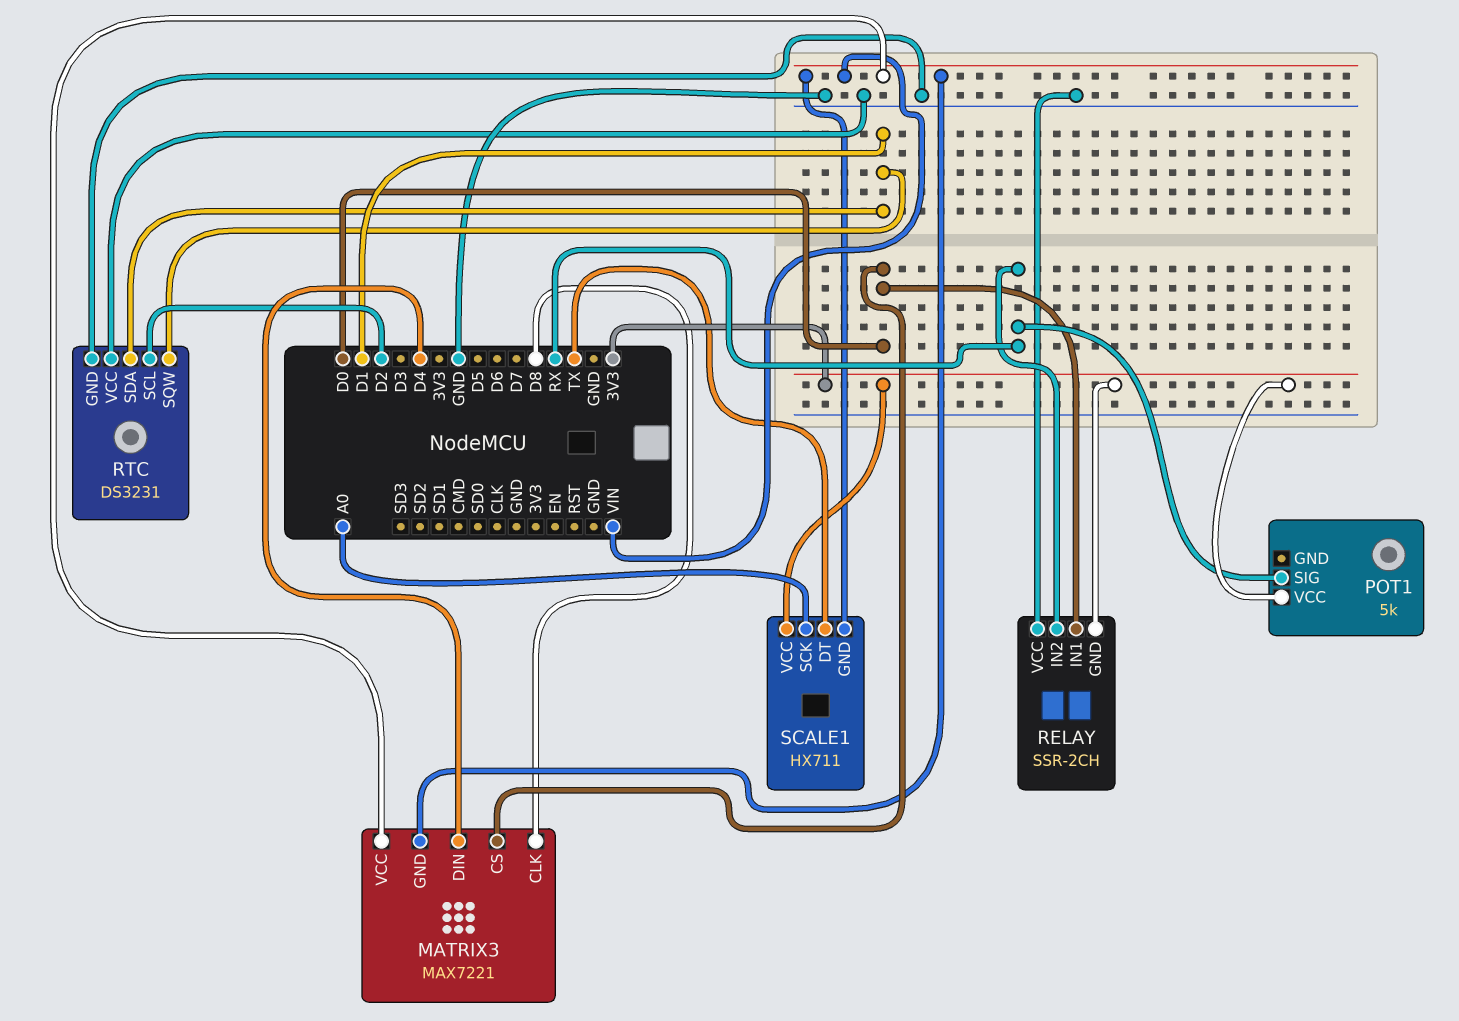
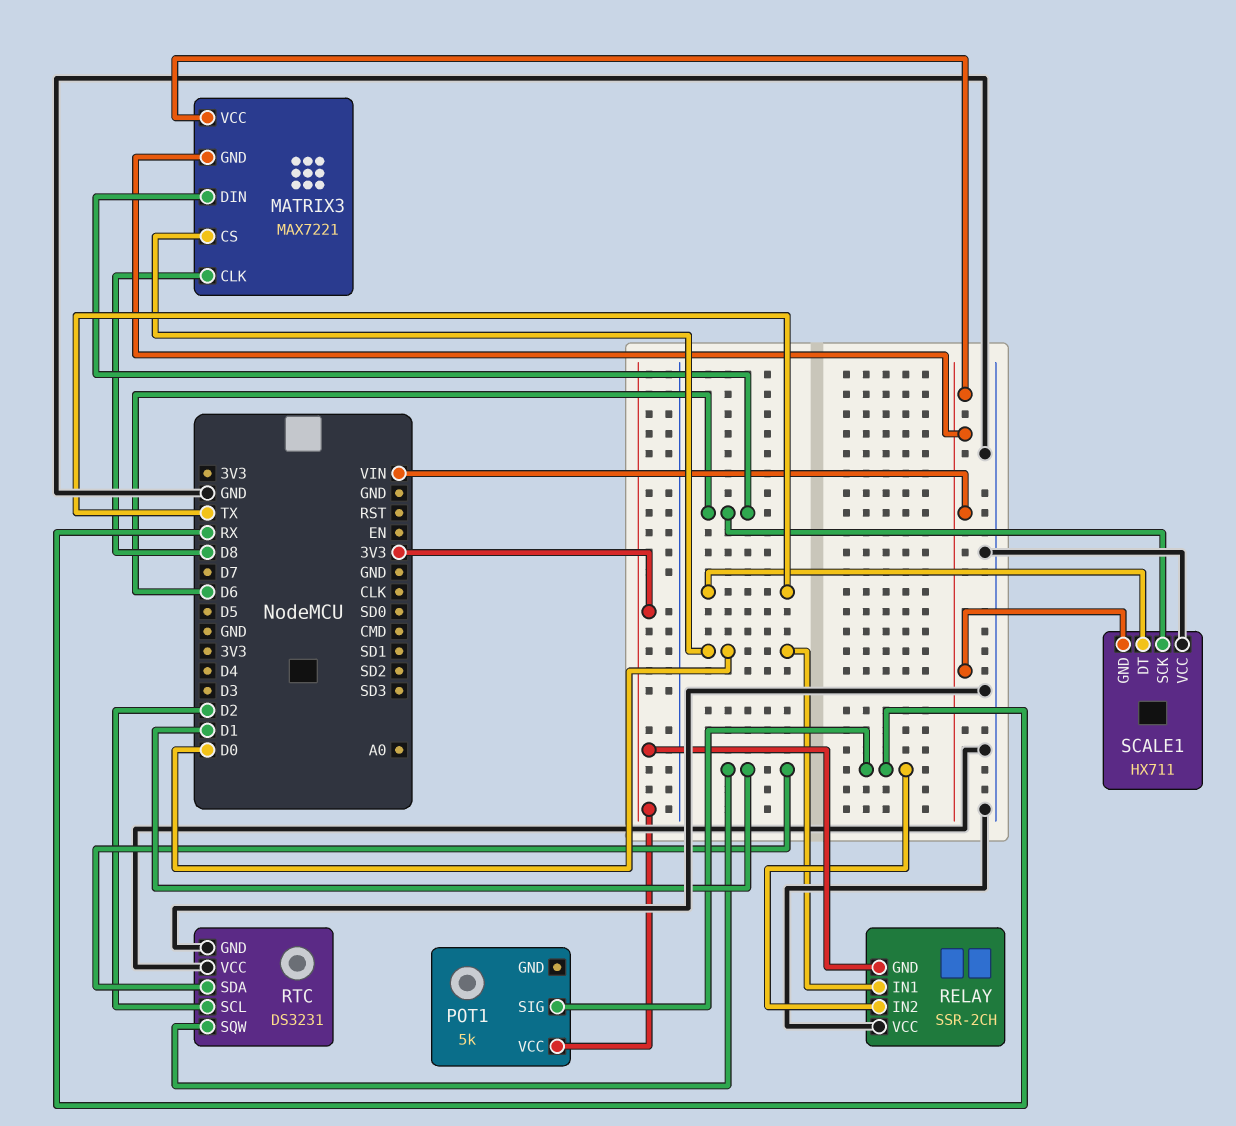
MATRIX3 pin DIN: D4 -> D6
SCALE1 pin SCK: A0 -> D6
SCALE1 pin VCC: 3V3 -> GND

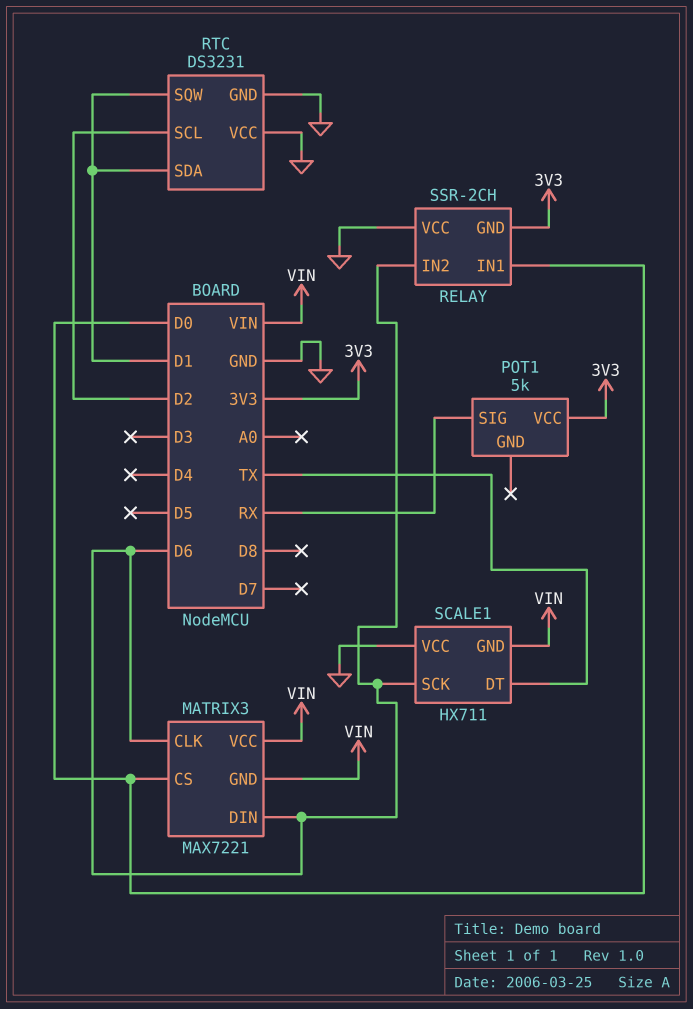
MATRIX3 pin CLK: D8 -> D6
RELAY pin IN2: RX -> D6

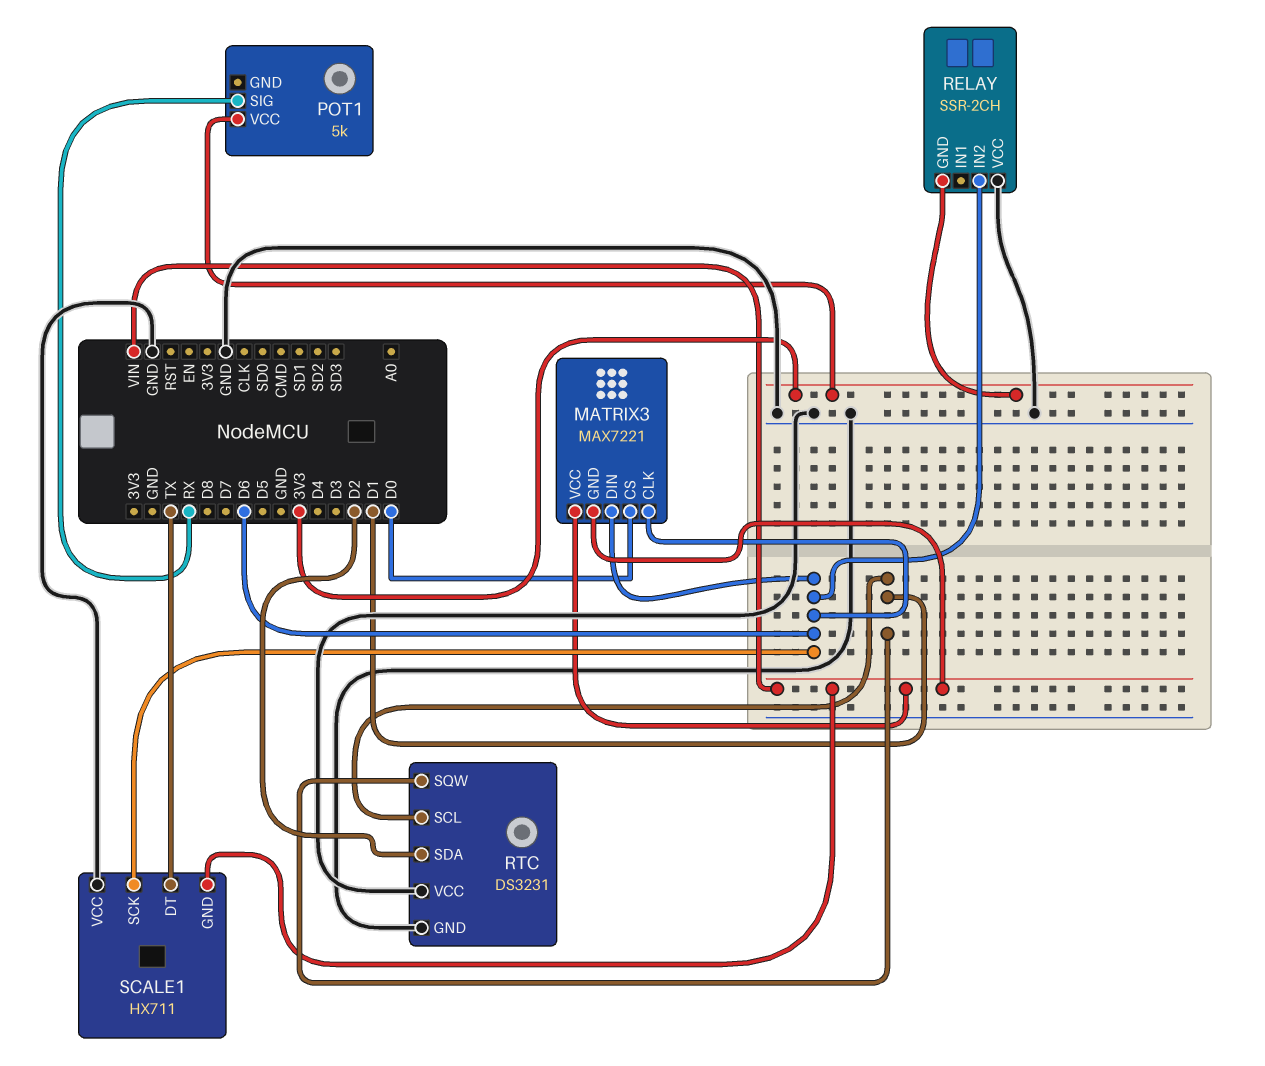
RELAY pin IN1: D0 -> none
RTC pin SCL: D2 -> D1
RTC pin SDA: D1 -> D2

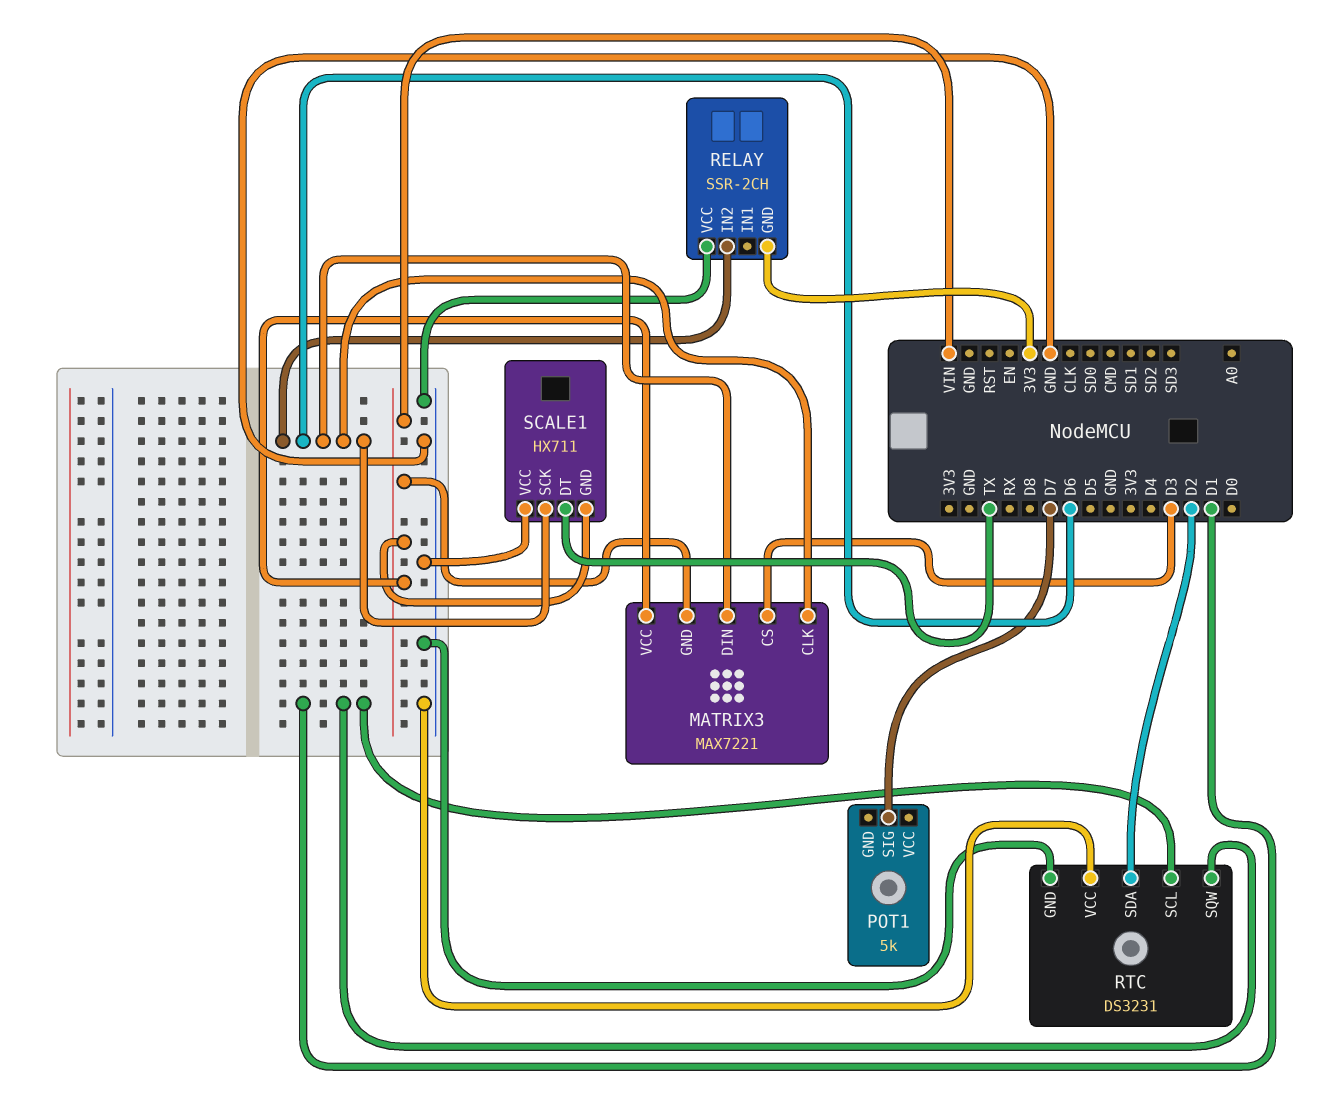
MATRIX3 pin CS: D0 -> D3
POT1 pin SIG: RX -> D7
POT1 pin VCC: 3V3 -> none

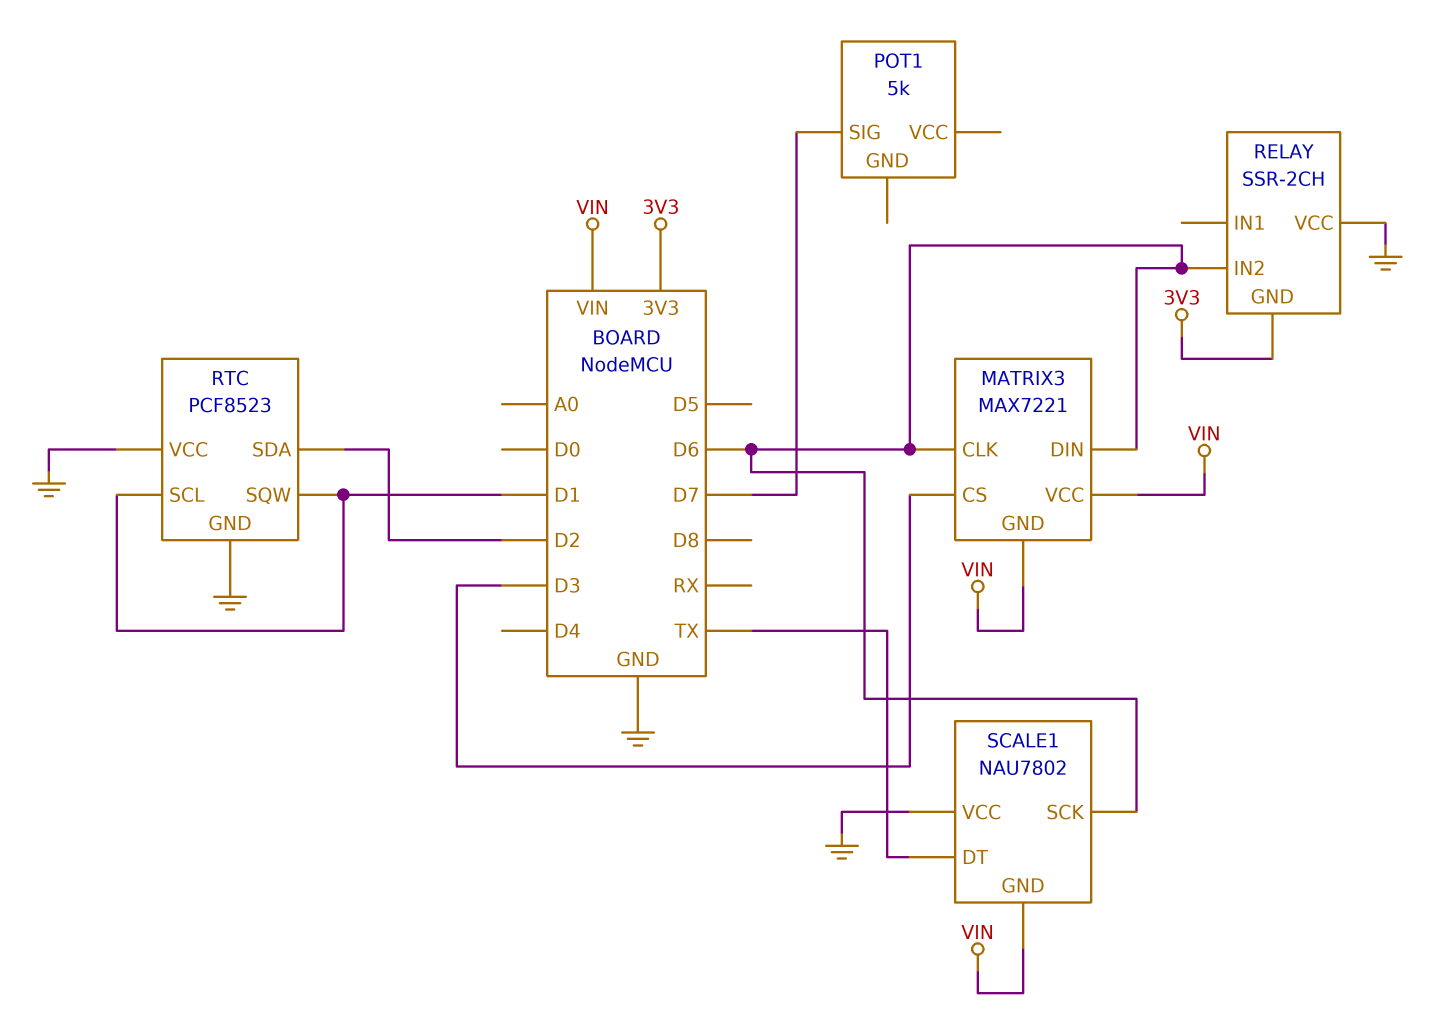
RTC: DS3231 -> PCF8523
SCALE1: HX711 -> NAU7802

